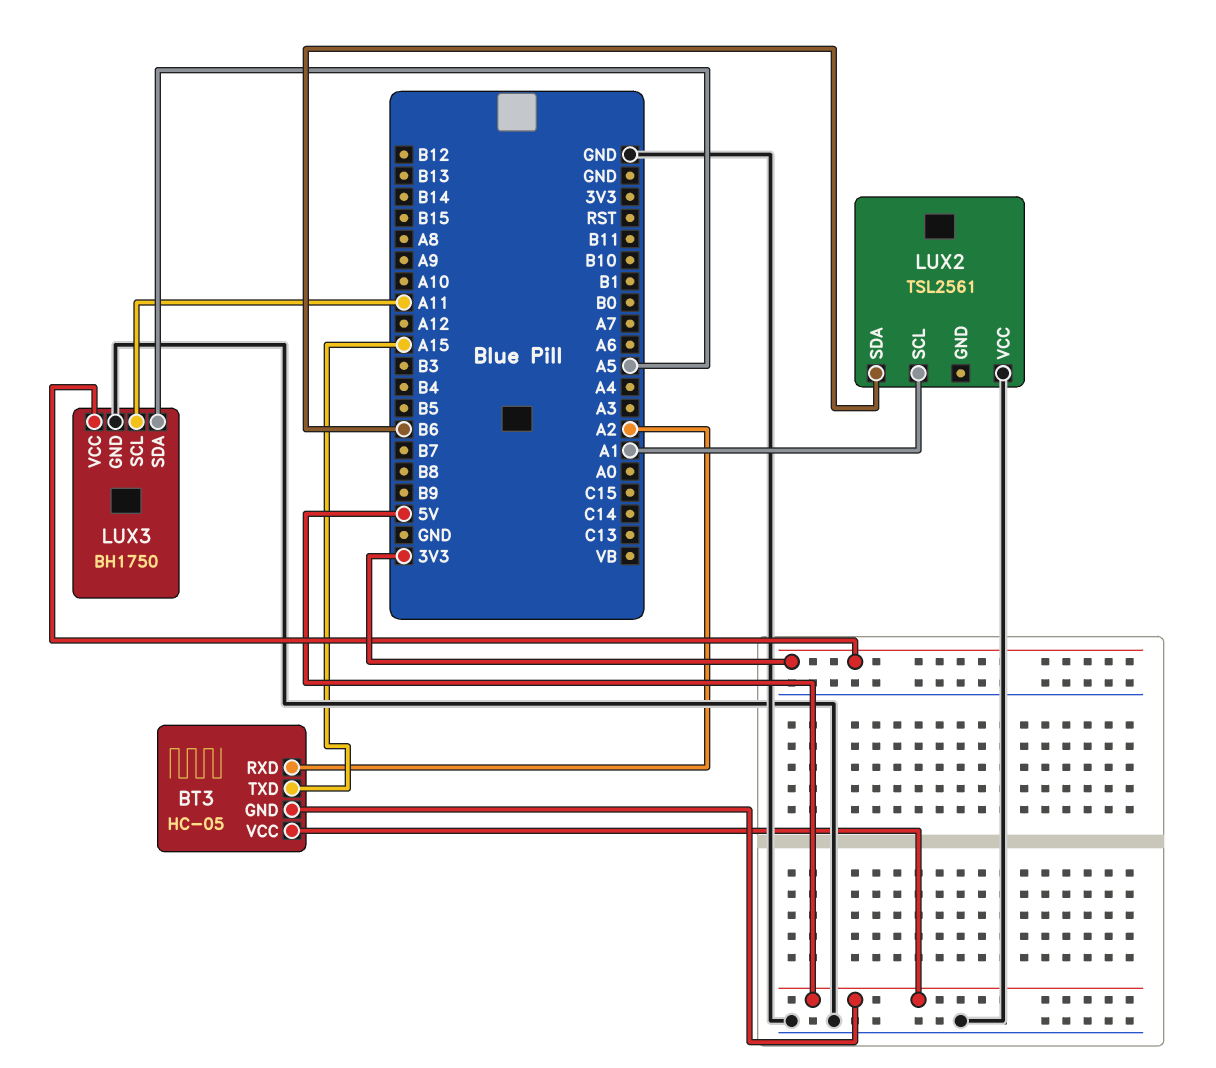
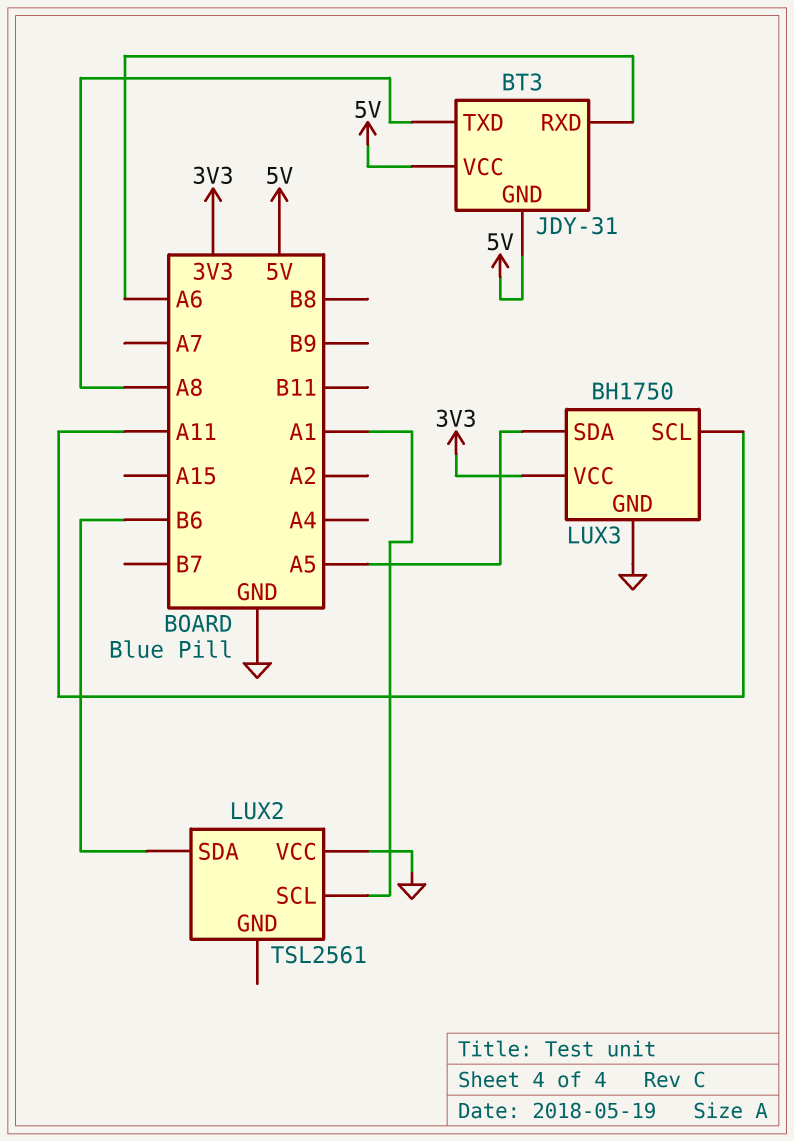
BT3: HC-05 -> JDY-31
BT3 pin RXD: A2 -> A6
BT3 pin TXD: A15 -> A8

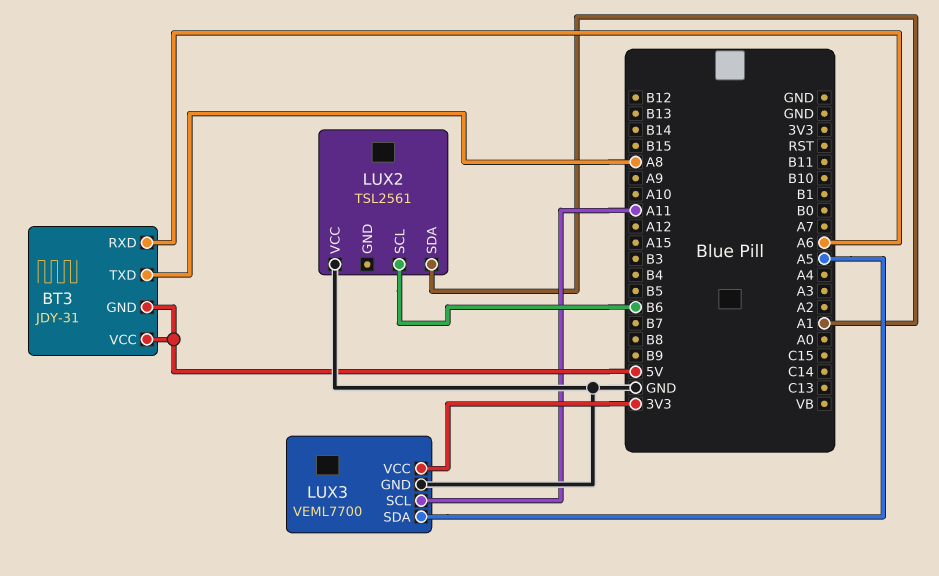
LUX2 pin SCL: A1 -> B6
LUX2 pin SDA: B6 -> A1
LUX3: BH1750 -> VEML7700

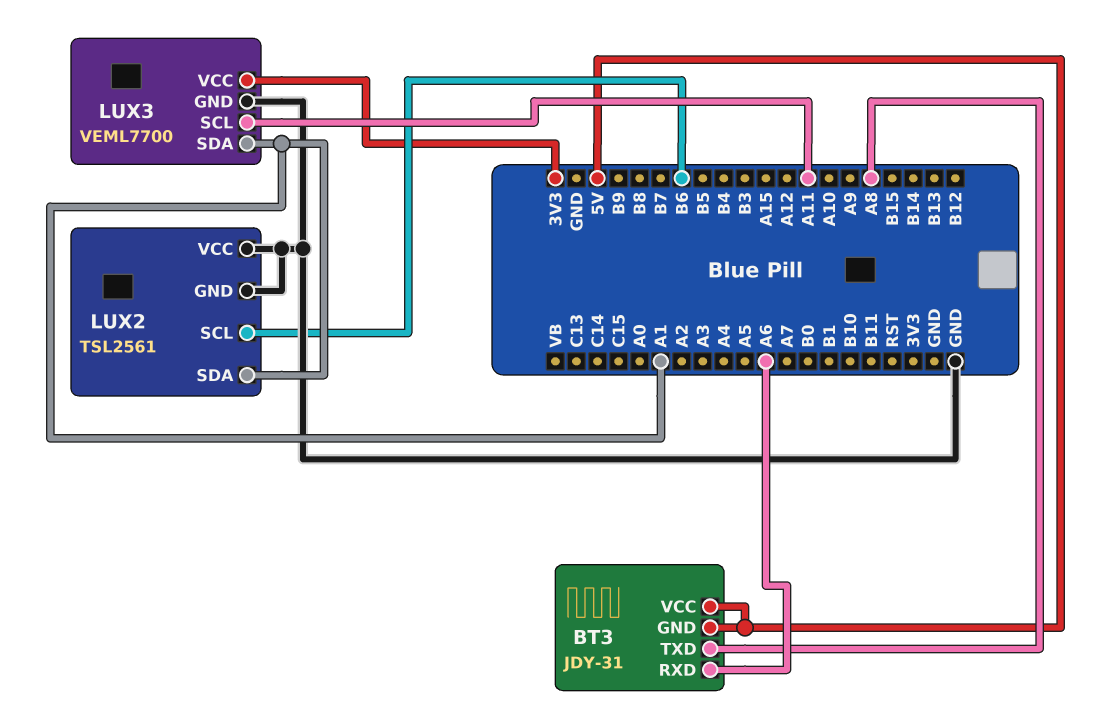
LUX2 pin GND: none -> GND
LUX3 pin SDA: A5 -> A1

